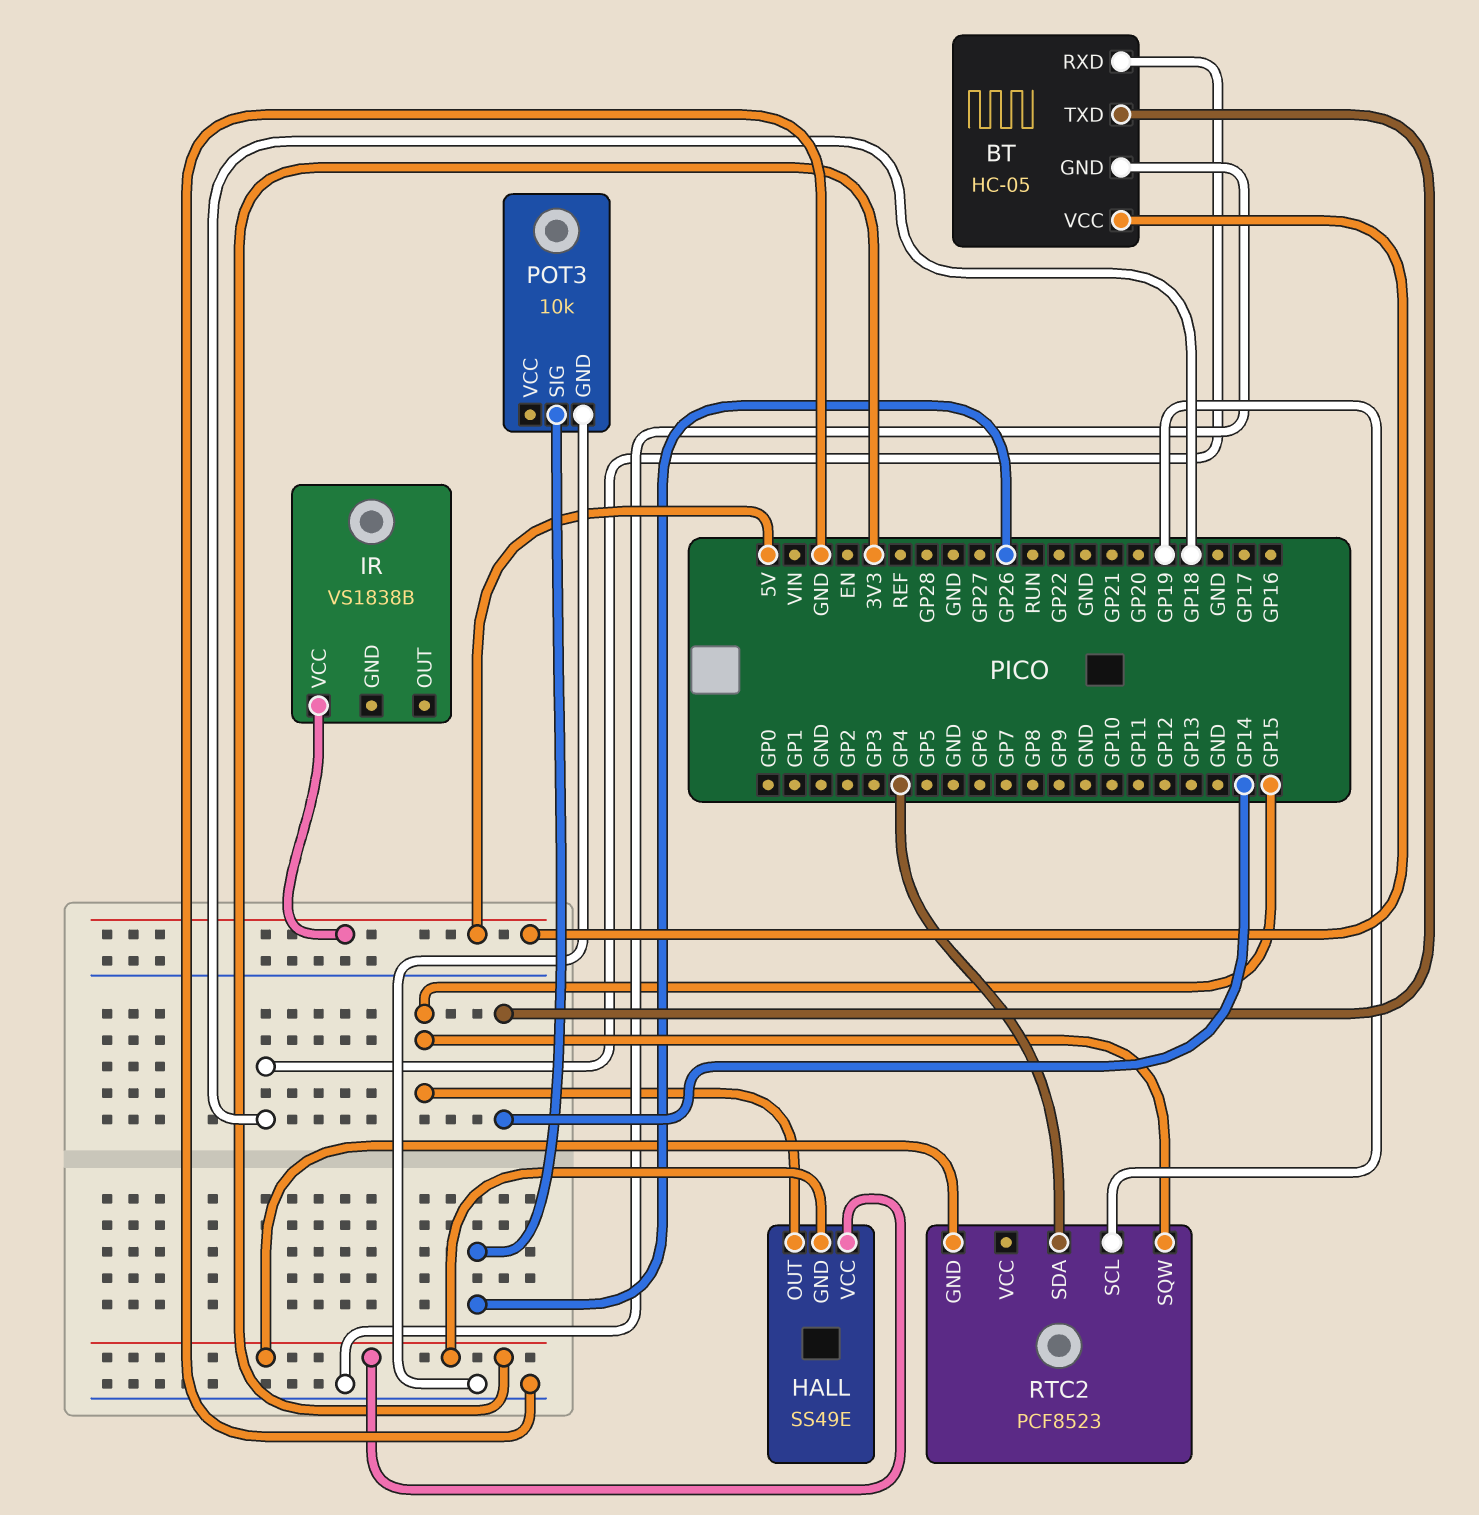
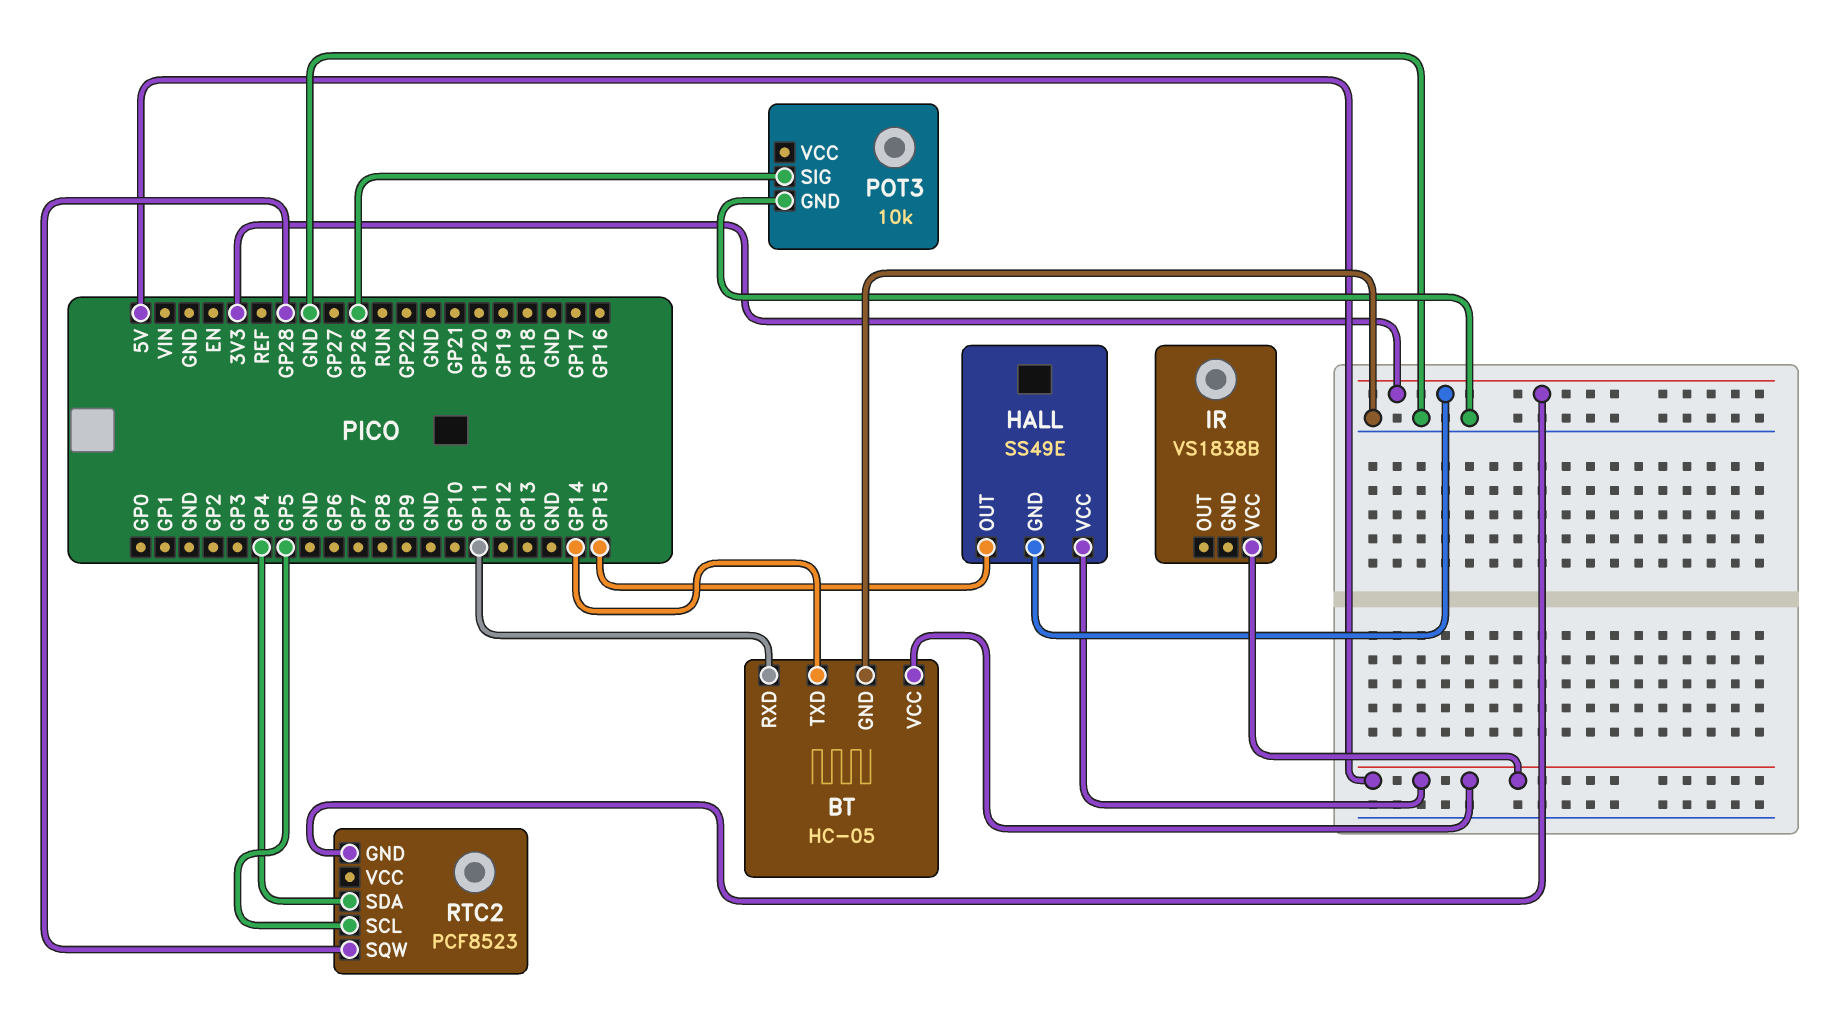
BT pin RXD: GP18 -> GP11
HALL pin VCC: 3V3 -> 5V
RTC2 pin SCL: GP19 -> GP5
RTC2 pin SQW: GP15 -> GP28

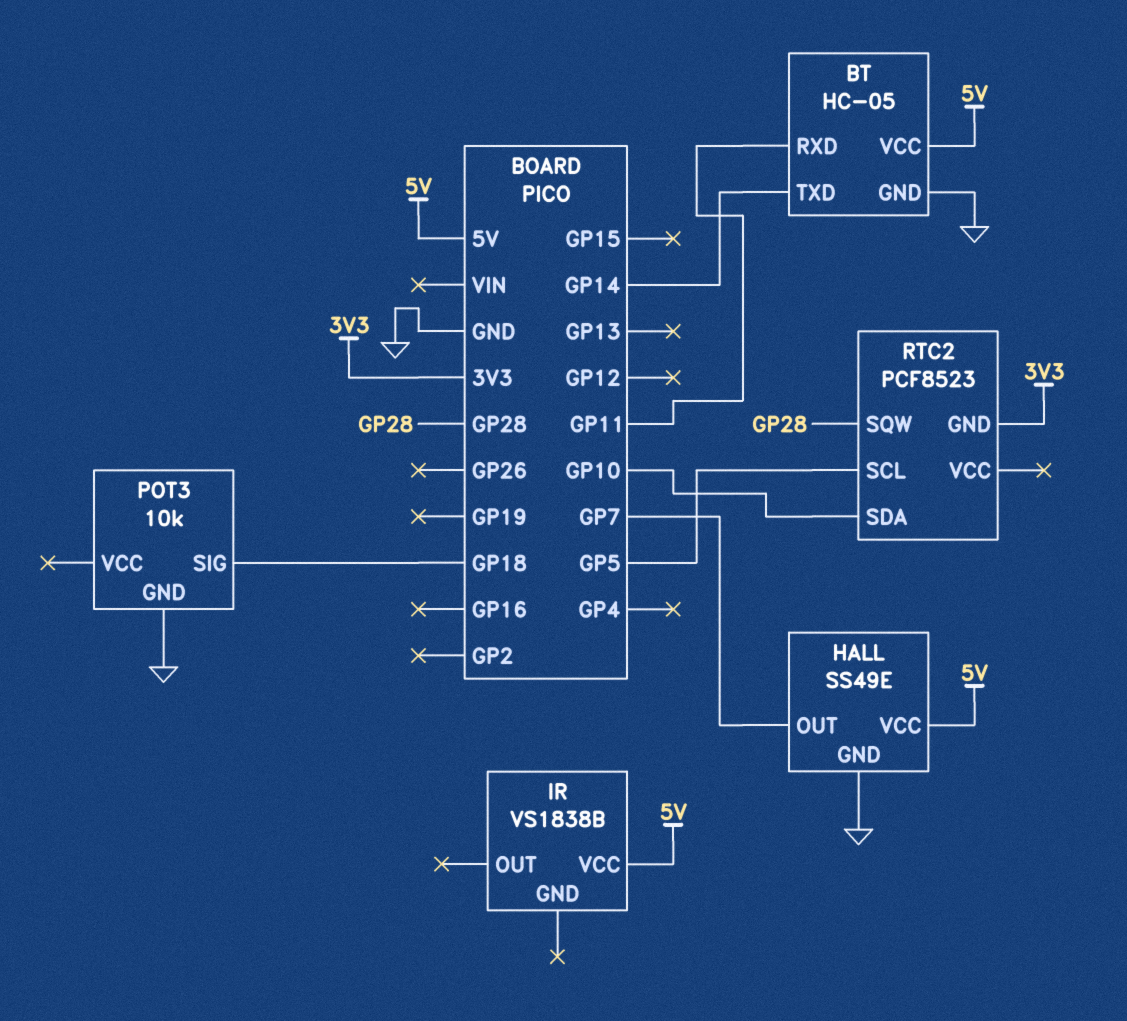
HALL pin GND: 3V3 -> GND
HALL pin OUT: GP15 -> GP7
POT3 pin SIG: GP26 -> GP18
RTC2 pin SDA: GP4 -> GP10

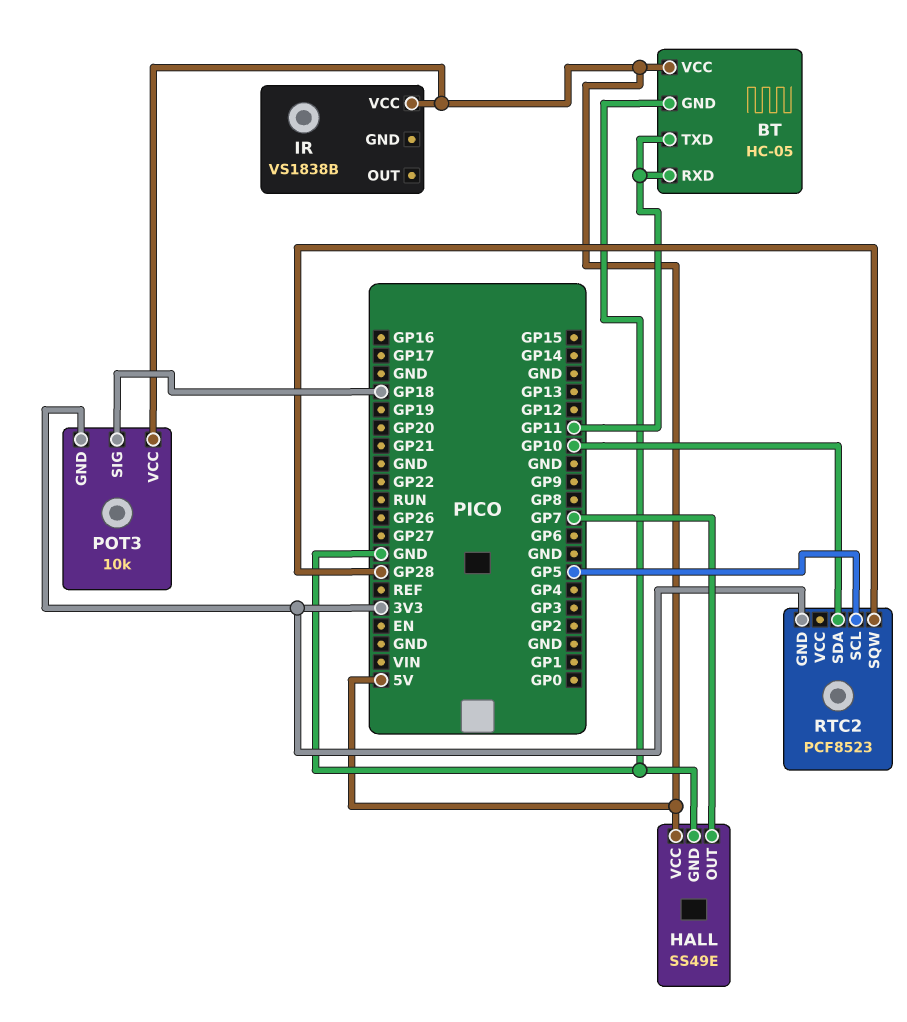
BT pin TXD: GP14 -> GP11
POT3 pin GND: GND -> 3V3
POT3 pin VCC: none -> 5V

